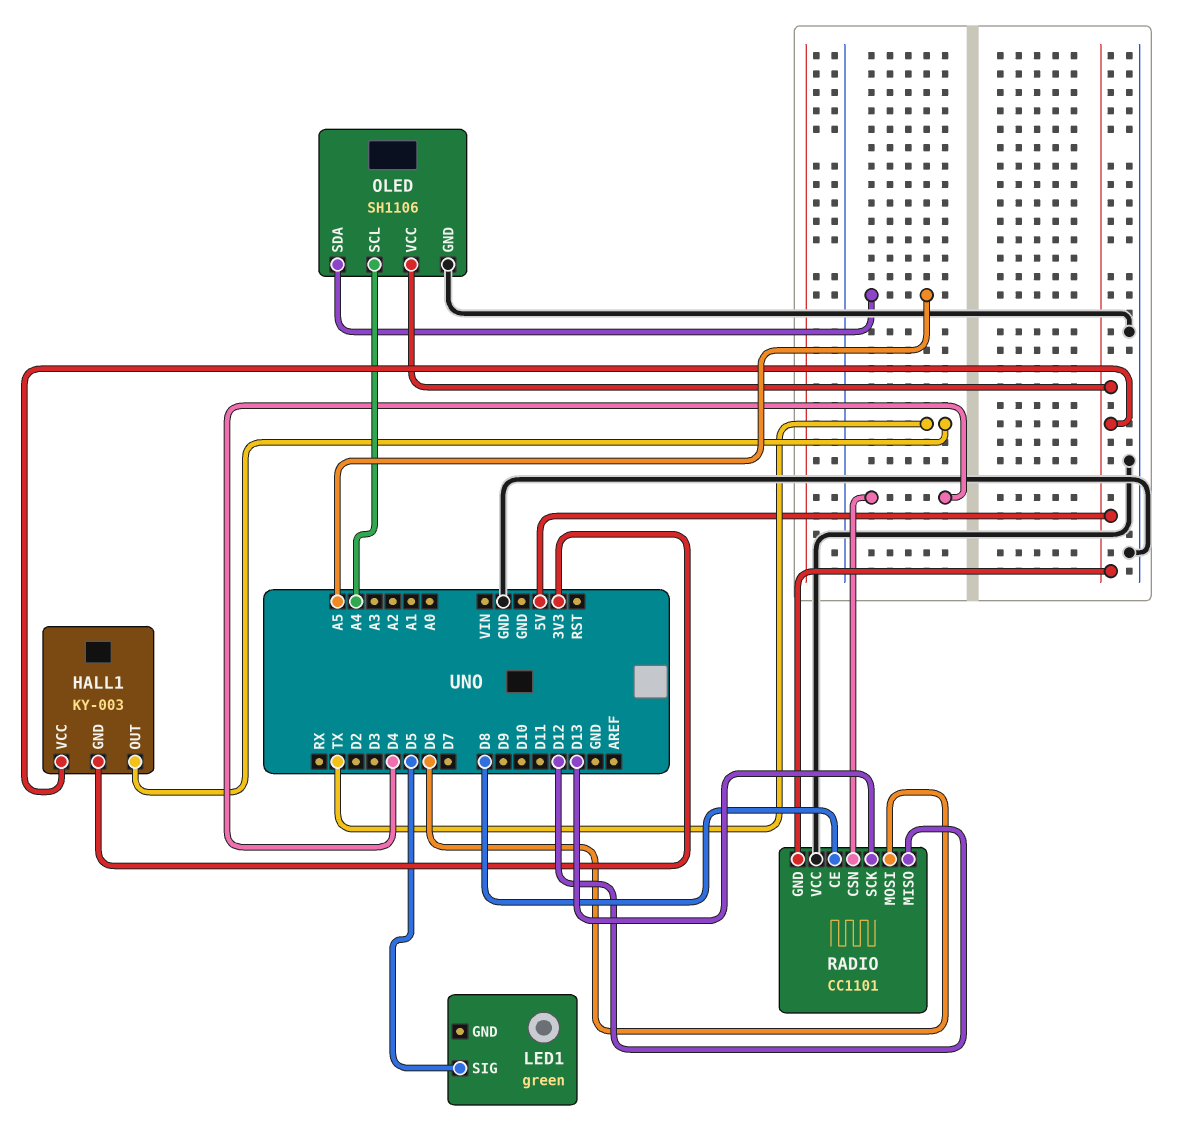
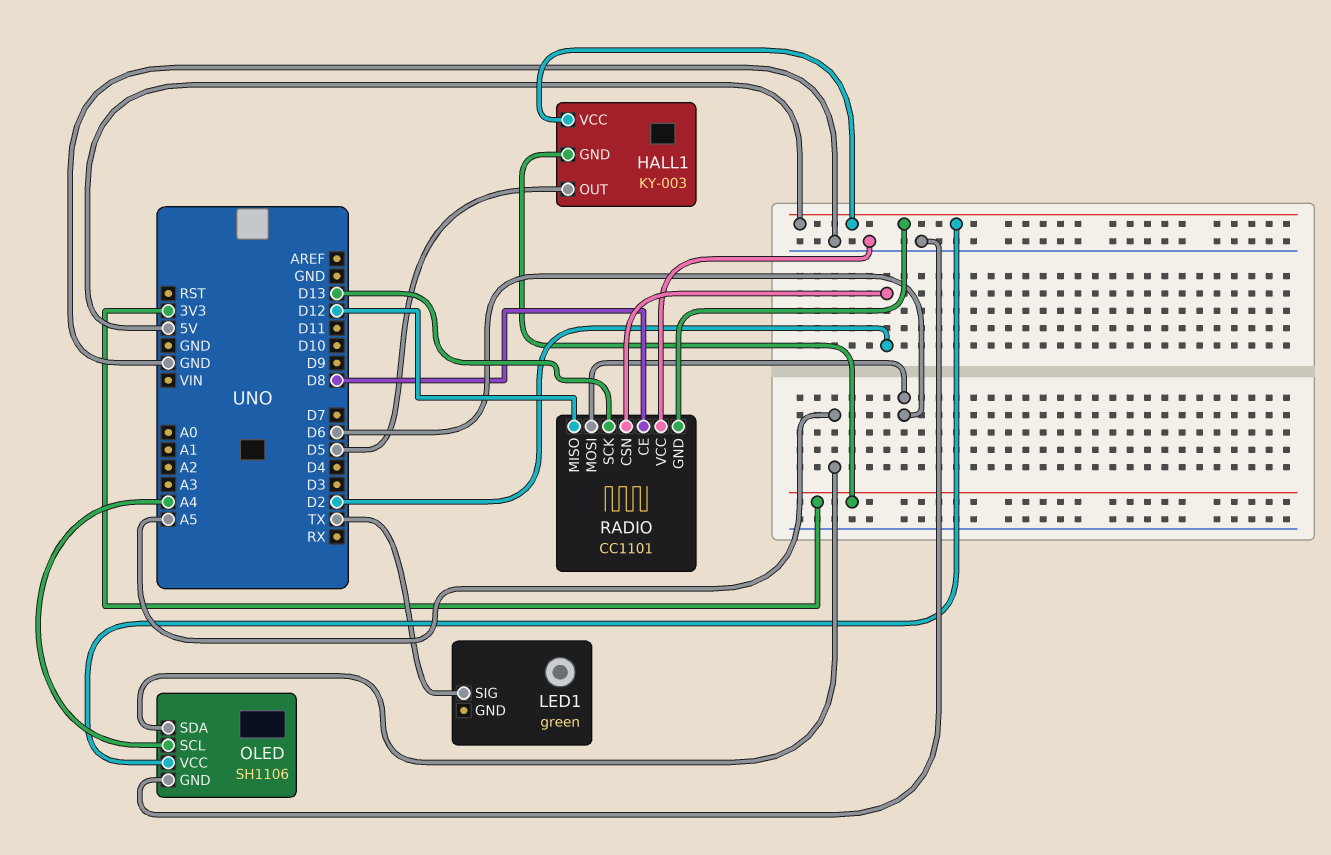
HALL1 pin OUT: TX -> D5
LED1 pin SIG: D5 -> TX
RADIO pin CSN: D4 -> D2

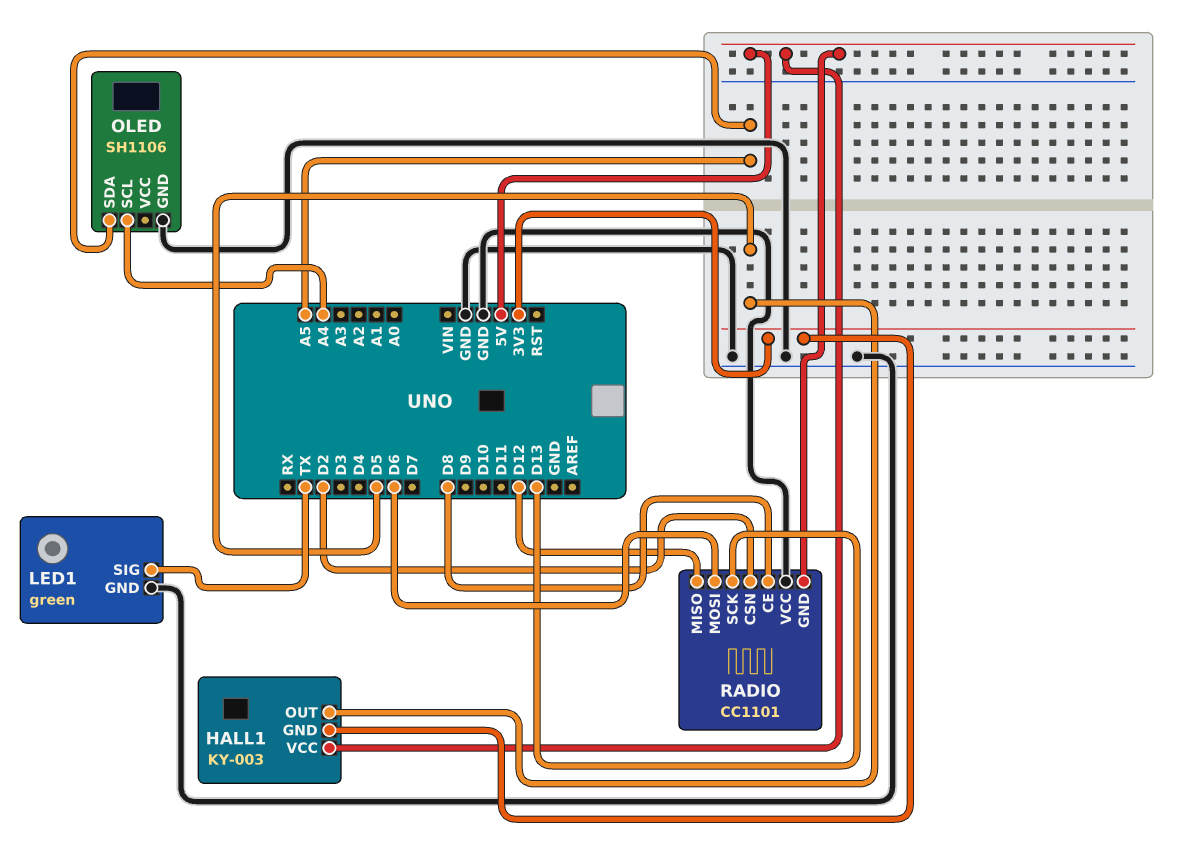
LED1 pin GND: none -> GND
OLED pin VCC: 5V -> none

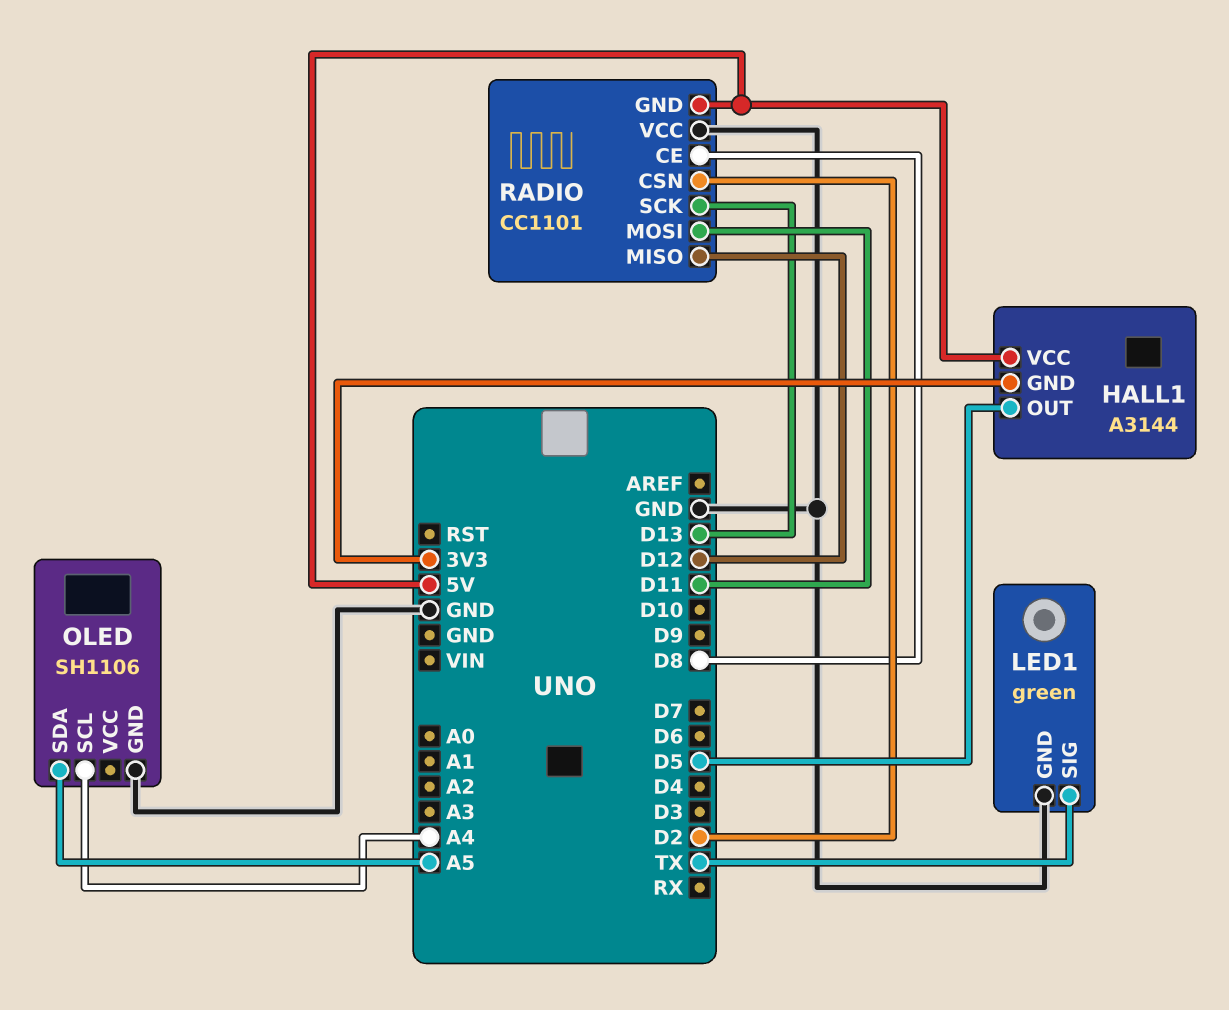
HALL1: KY-003 -> A3144
RADIO pin MOSI: D6 -> D11

